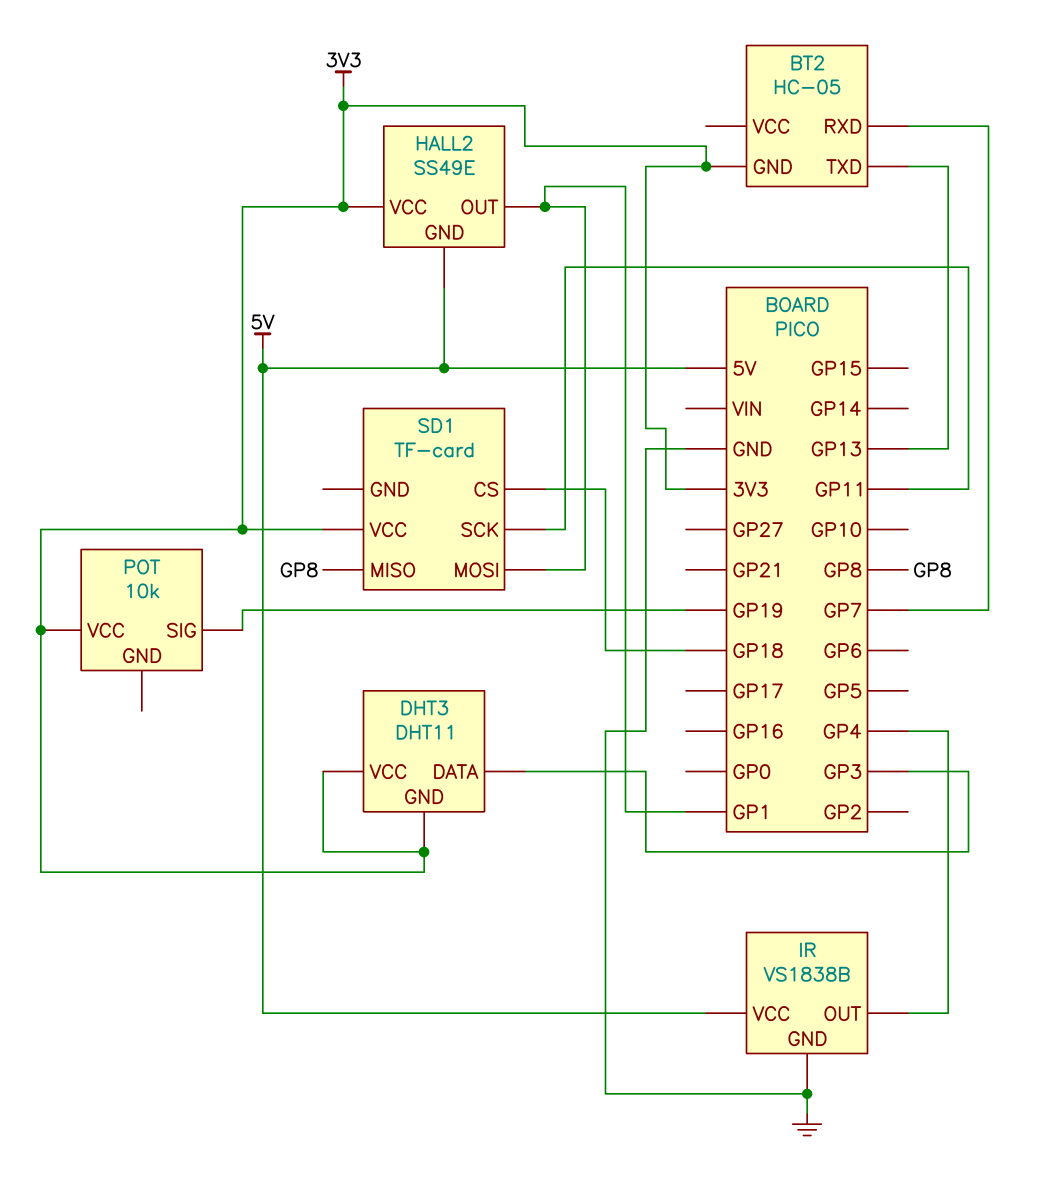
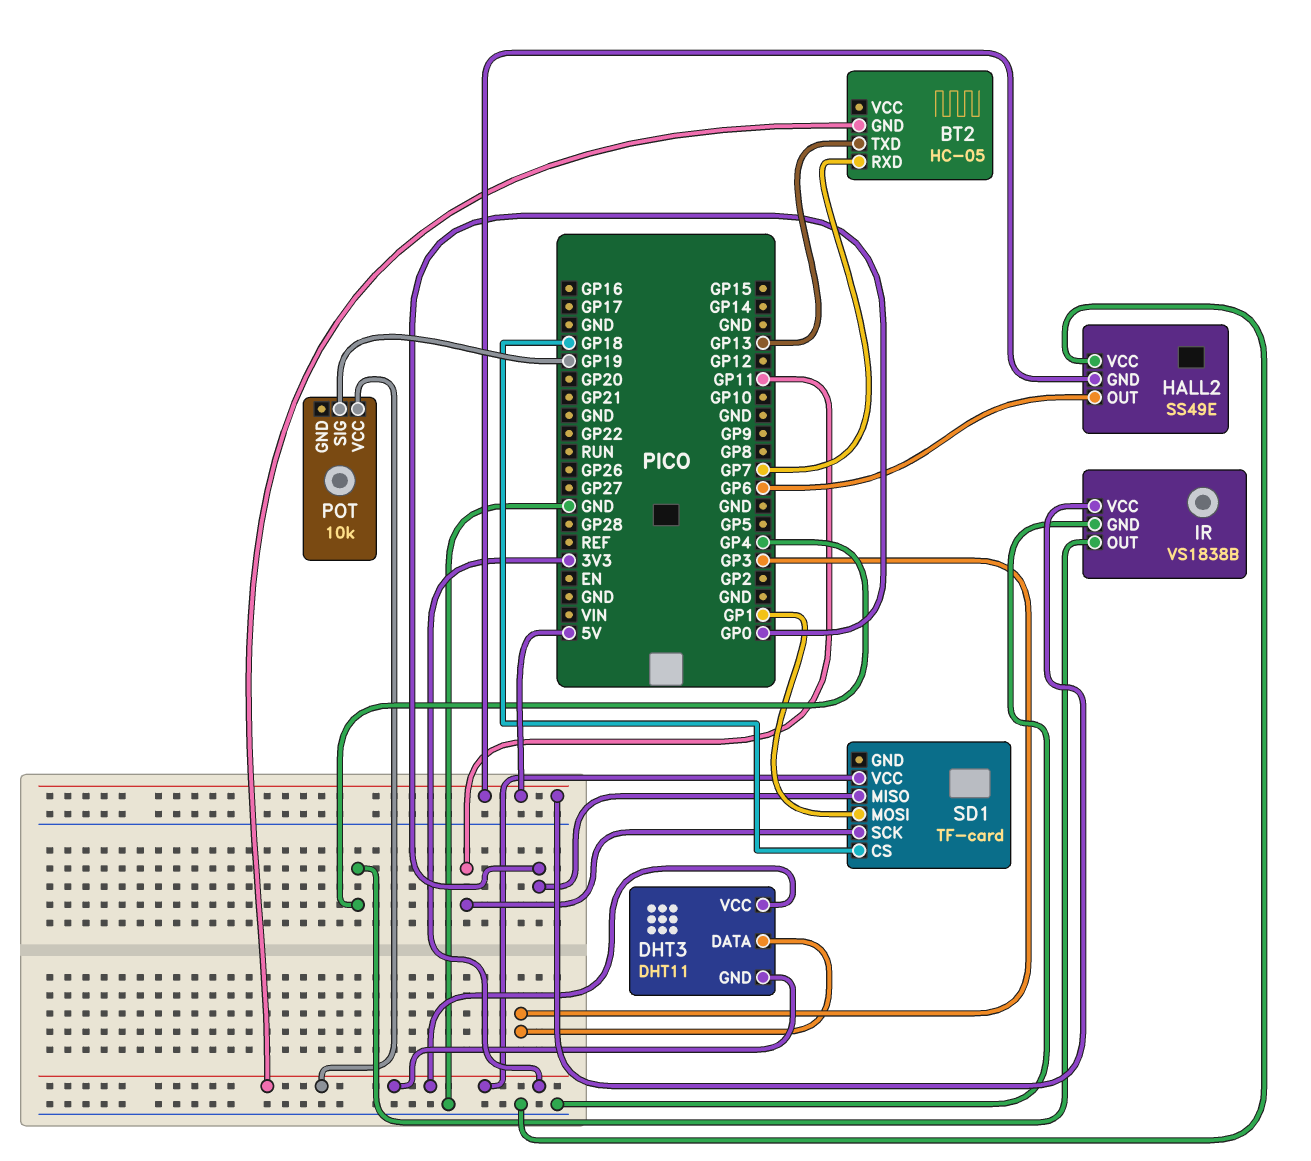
HALL2 pin OUT: GP1 -> GP6
HALL2 pin VCC: 3V3 -> GND
SD1 pin MISO: GP8 -> GP0

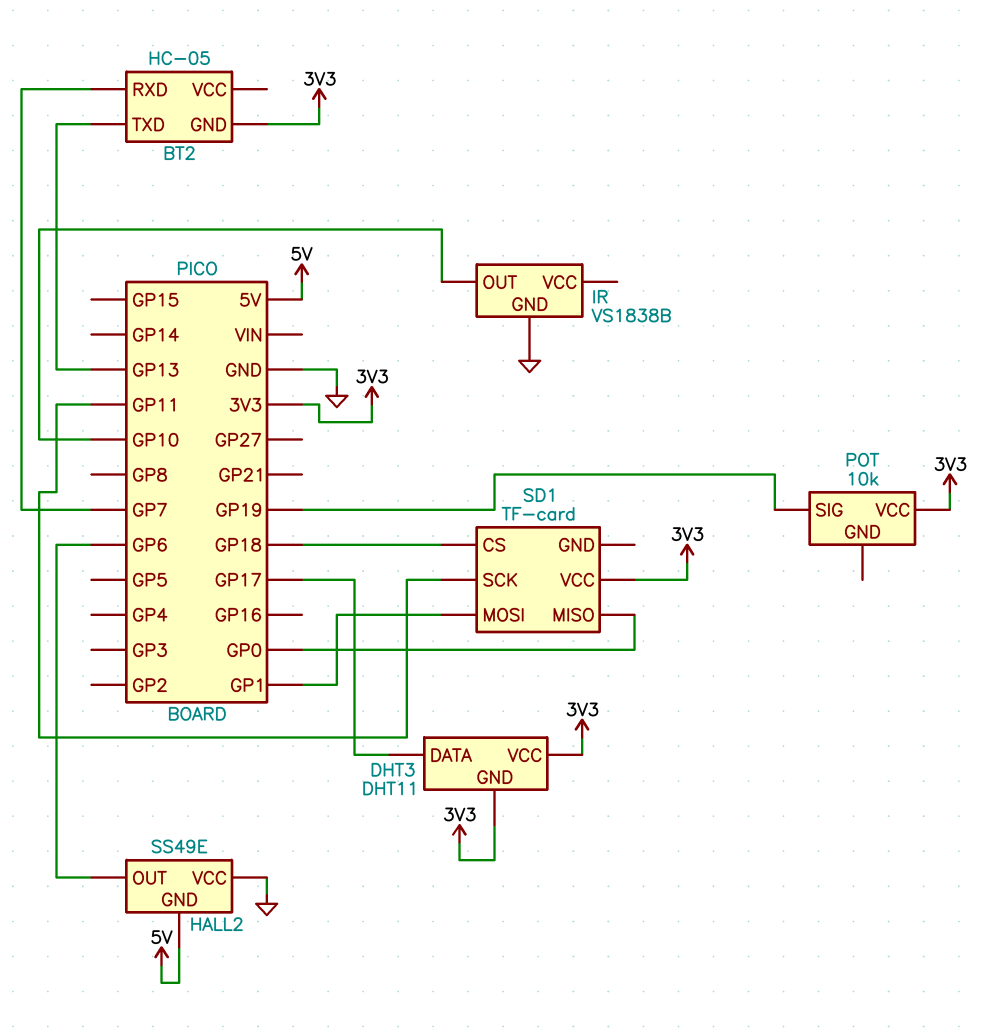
DHT3 pin DATA: GP3 -> GP17
IR pin OUT: GP4 -> GP10
IR pin VCC: 5V -> none

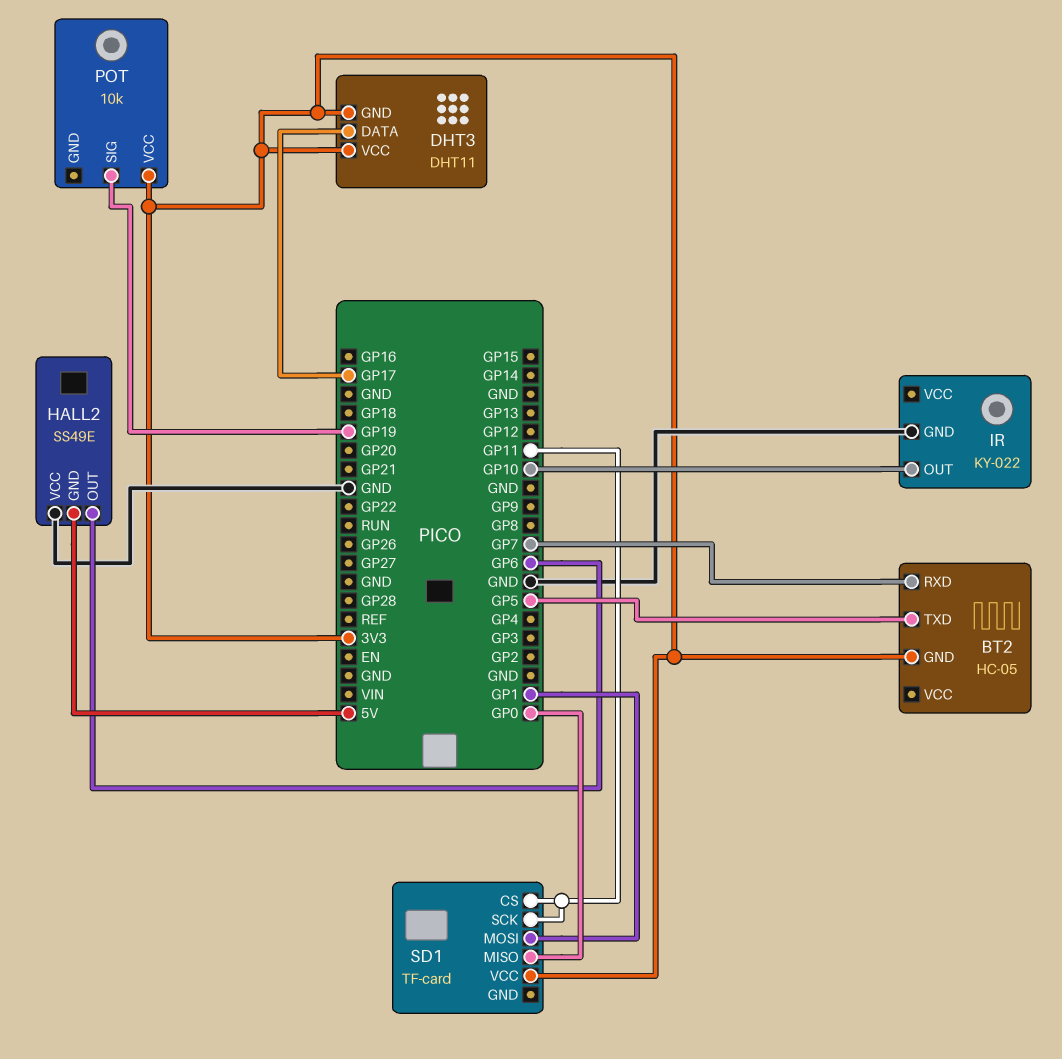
BT2 pin TXD: GP13 -> GP5
IR: VS1838B -> KY-022
SD1 pin CS: GP18 -> GP11

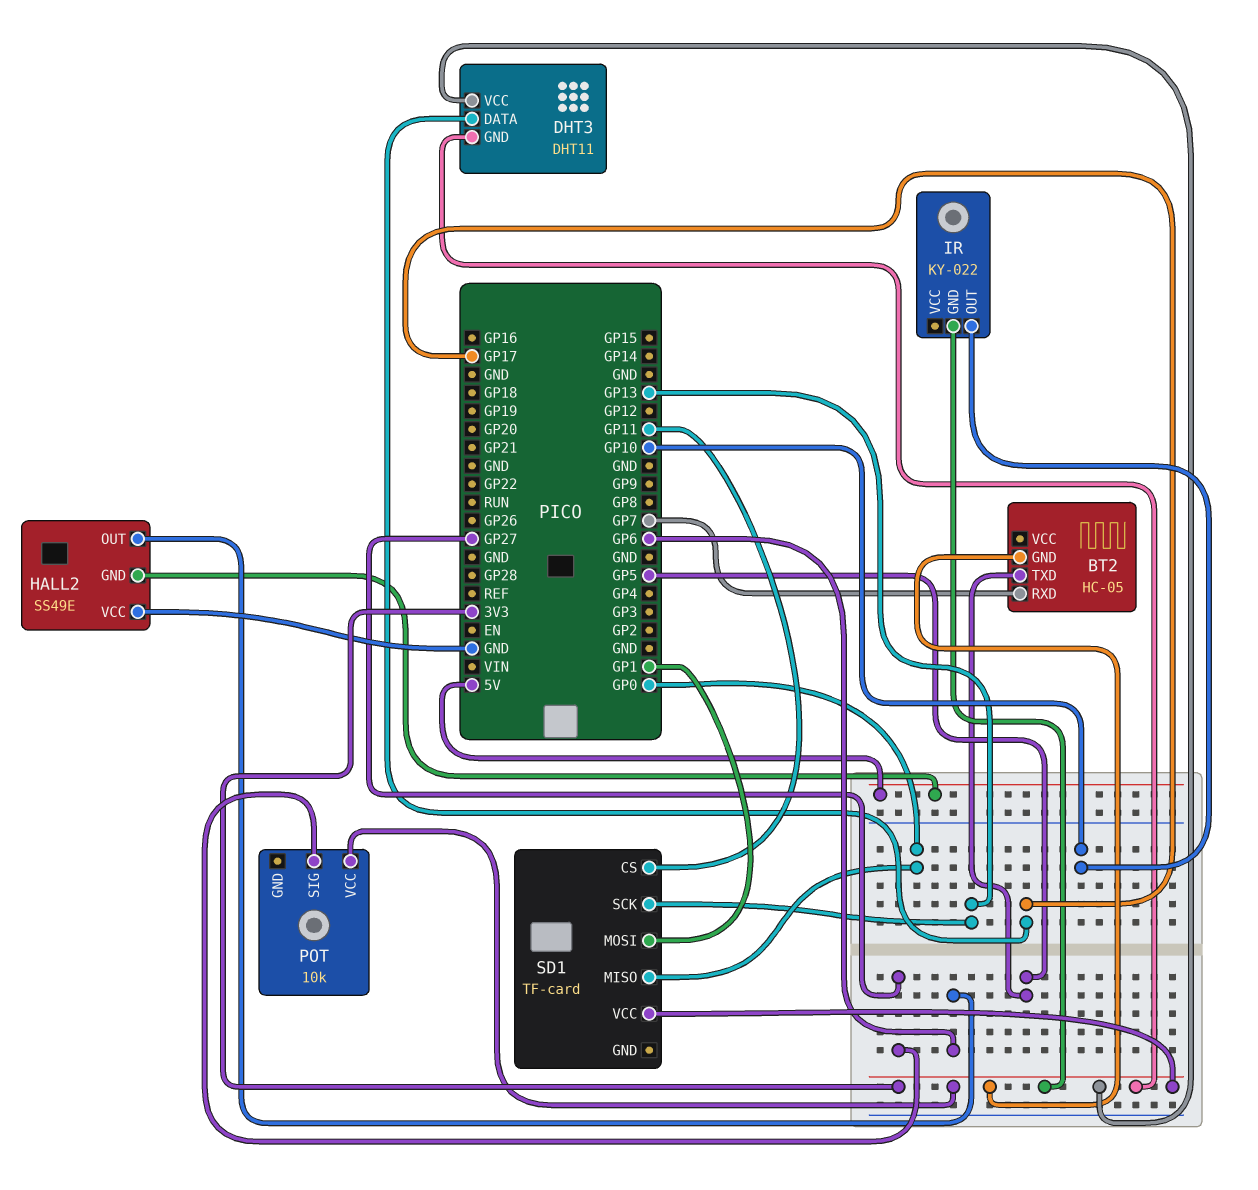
IR pin GND: GND -> 3V3
POT pin SIG: GP19 -> GP27
SD1 pin SCK: GP11 -> GP13

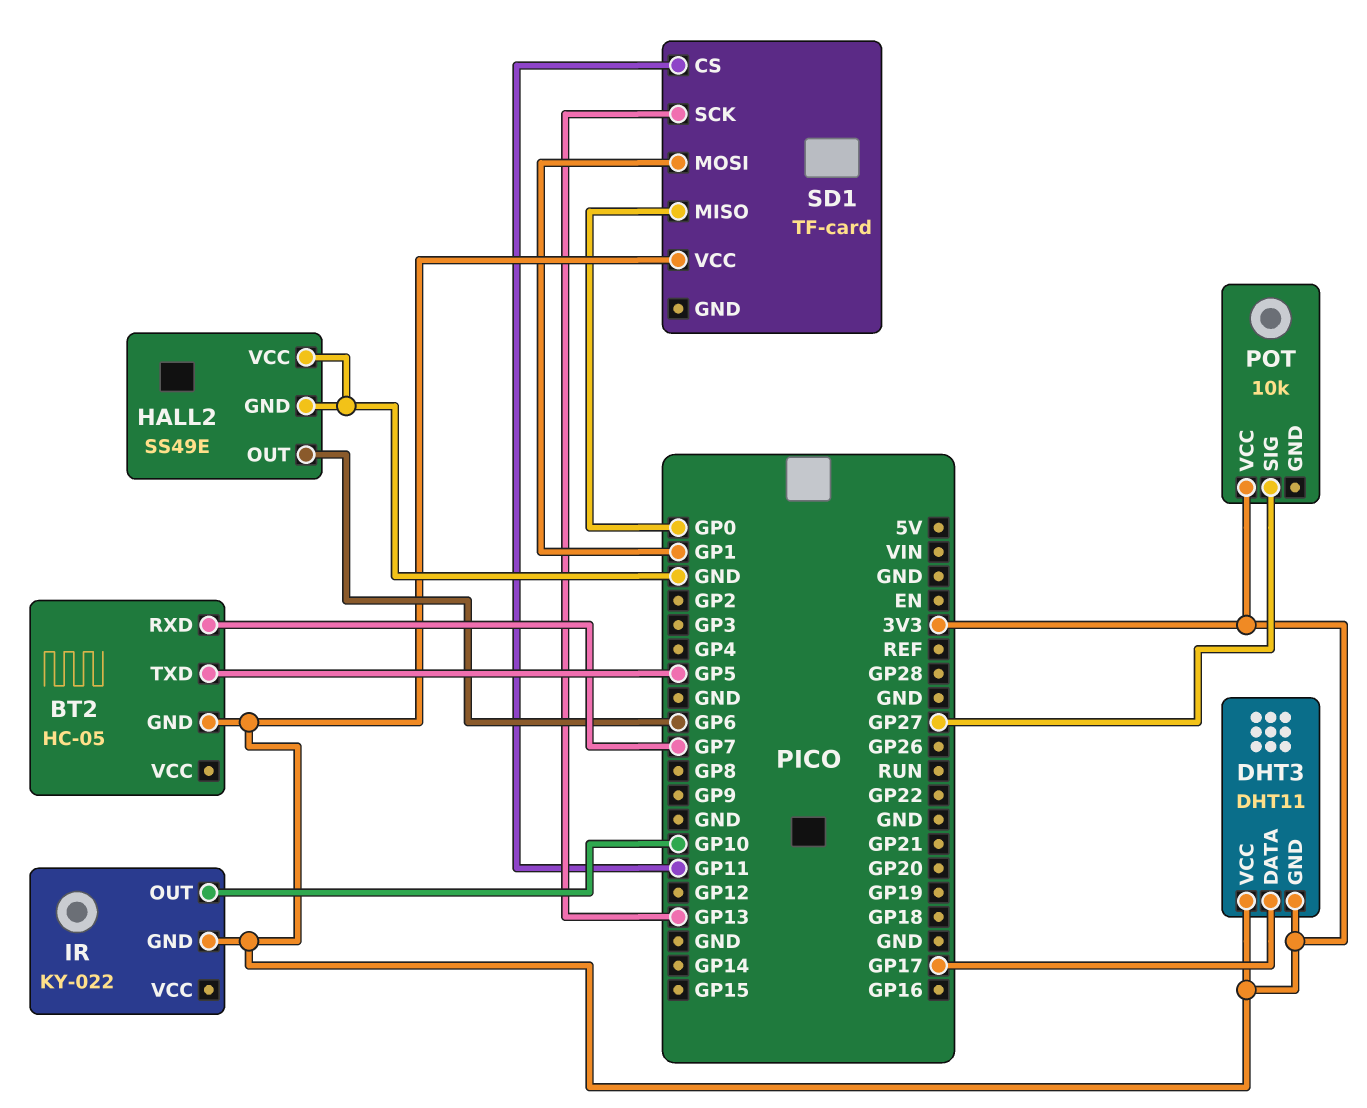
HALL2 pin GND: 5V -> GND

